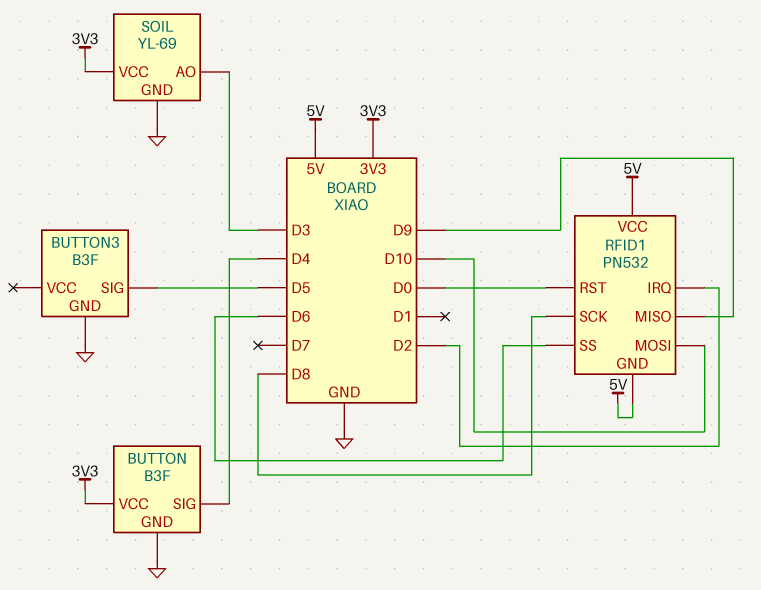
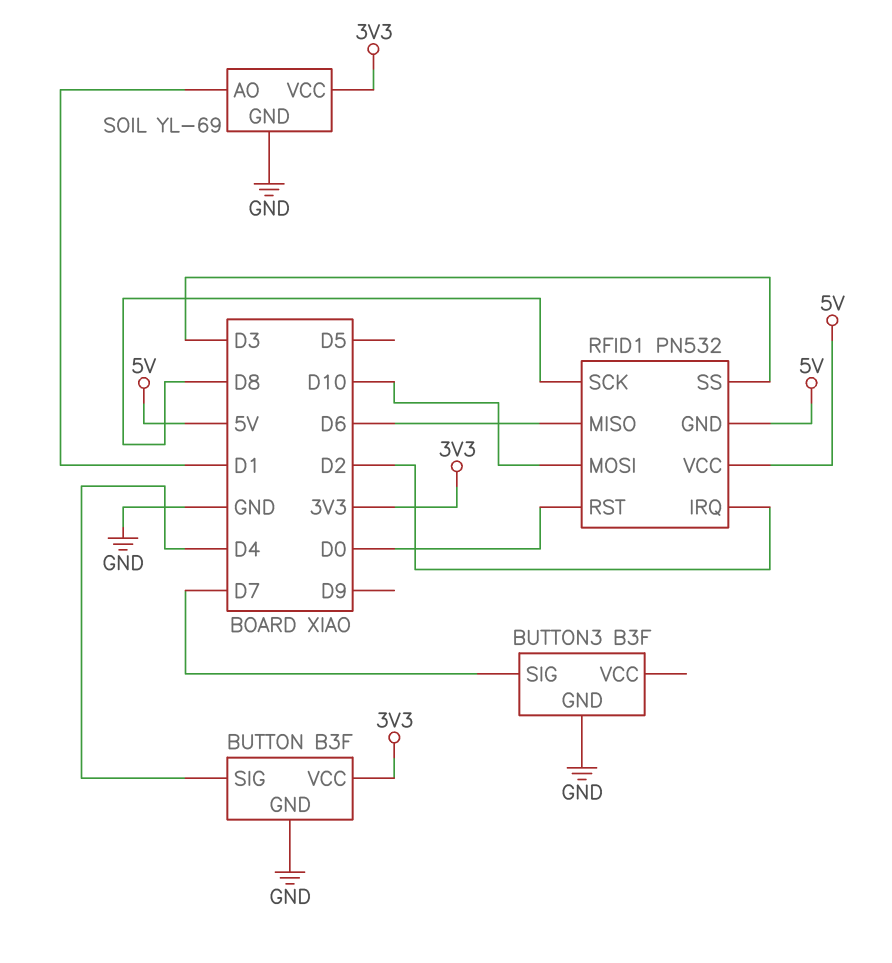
BUTTON3 pin SIG: D5 -> D7
RFID1 pin MISO: D9 -> D6
RFID1 pin SS: D6 -> D3
SOIL pin AO: D3 -> D1

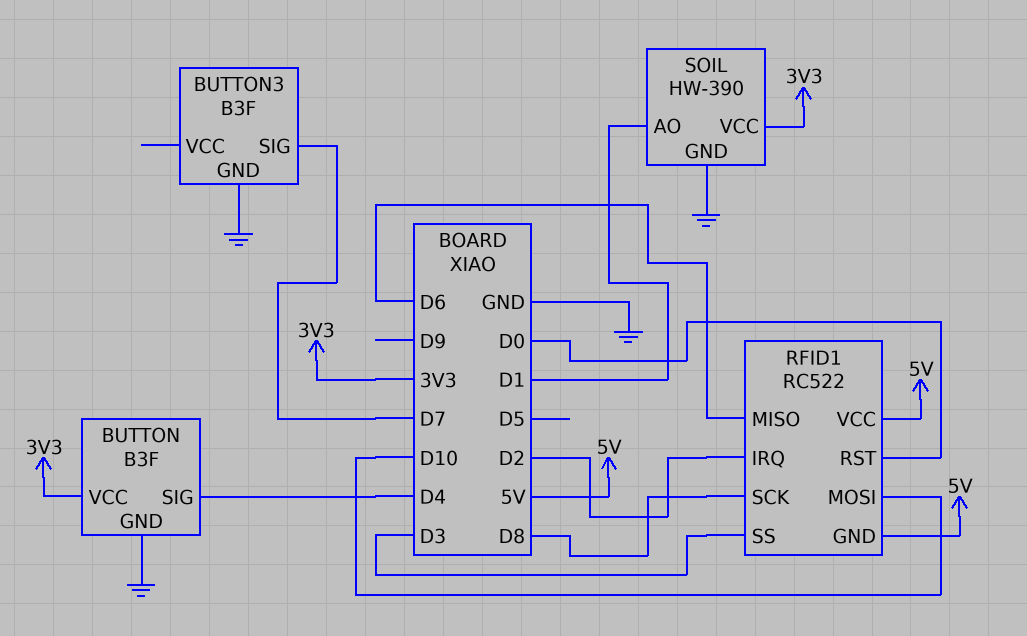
RFID1: PN532 -> RC522
SOIL: YL-69 -> HW-390

